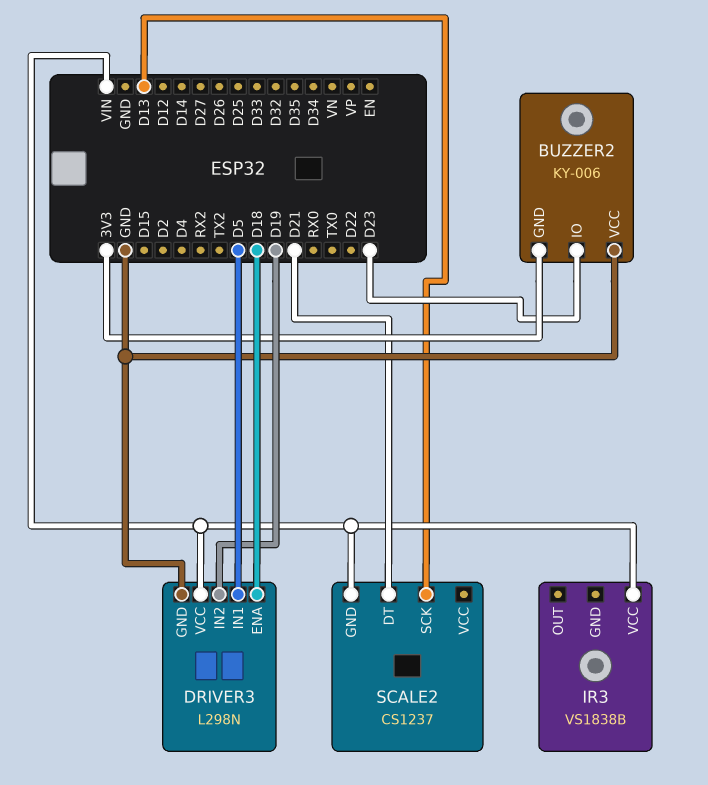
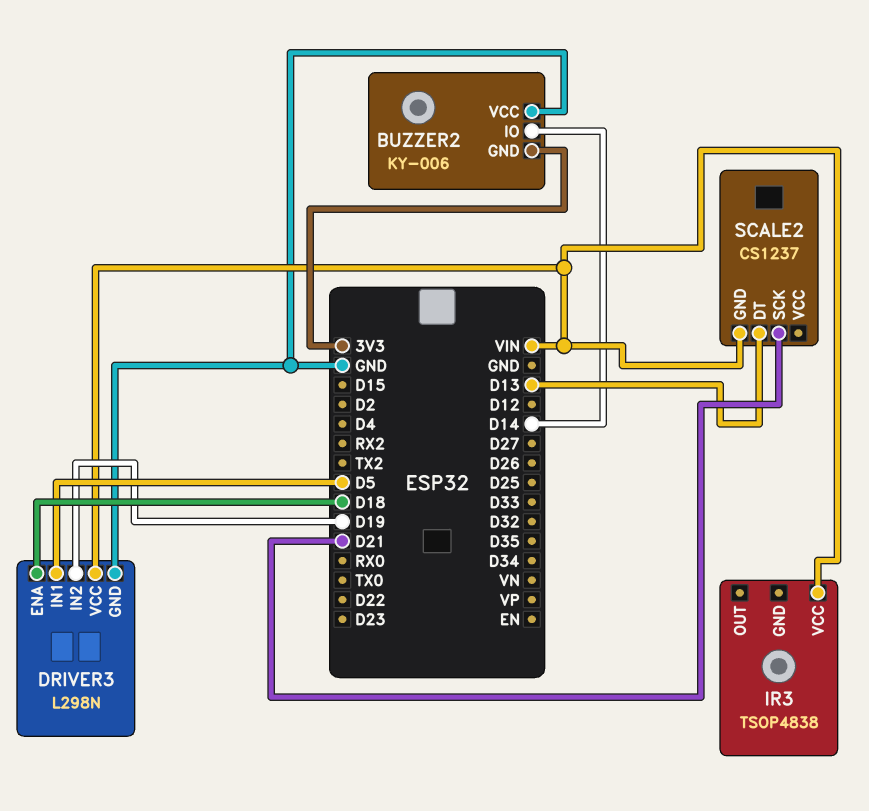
BUZZER2 pin IO: D23 -> D14
IR3: VS1838B -> TSOP4838
SCALE2 pin DT: D21 -> D13
SCALE2 pin SCK: D13 -> D21

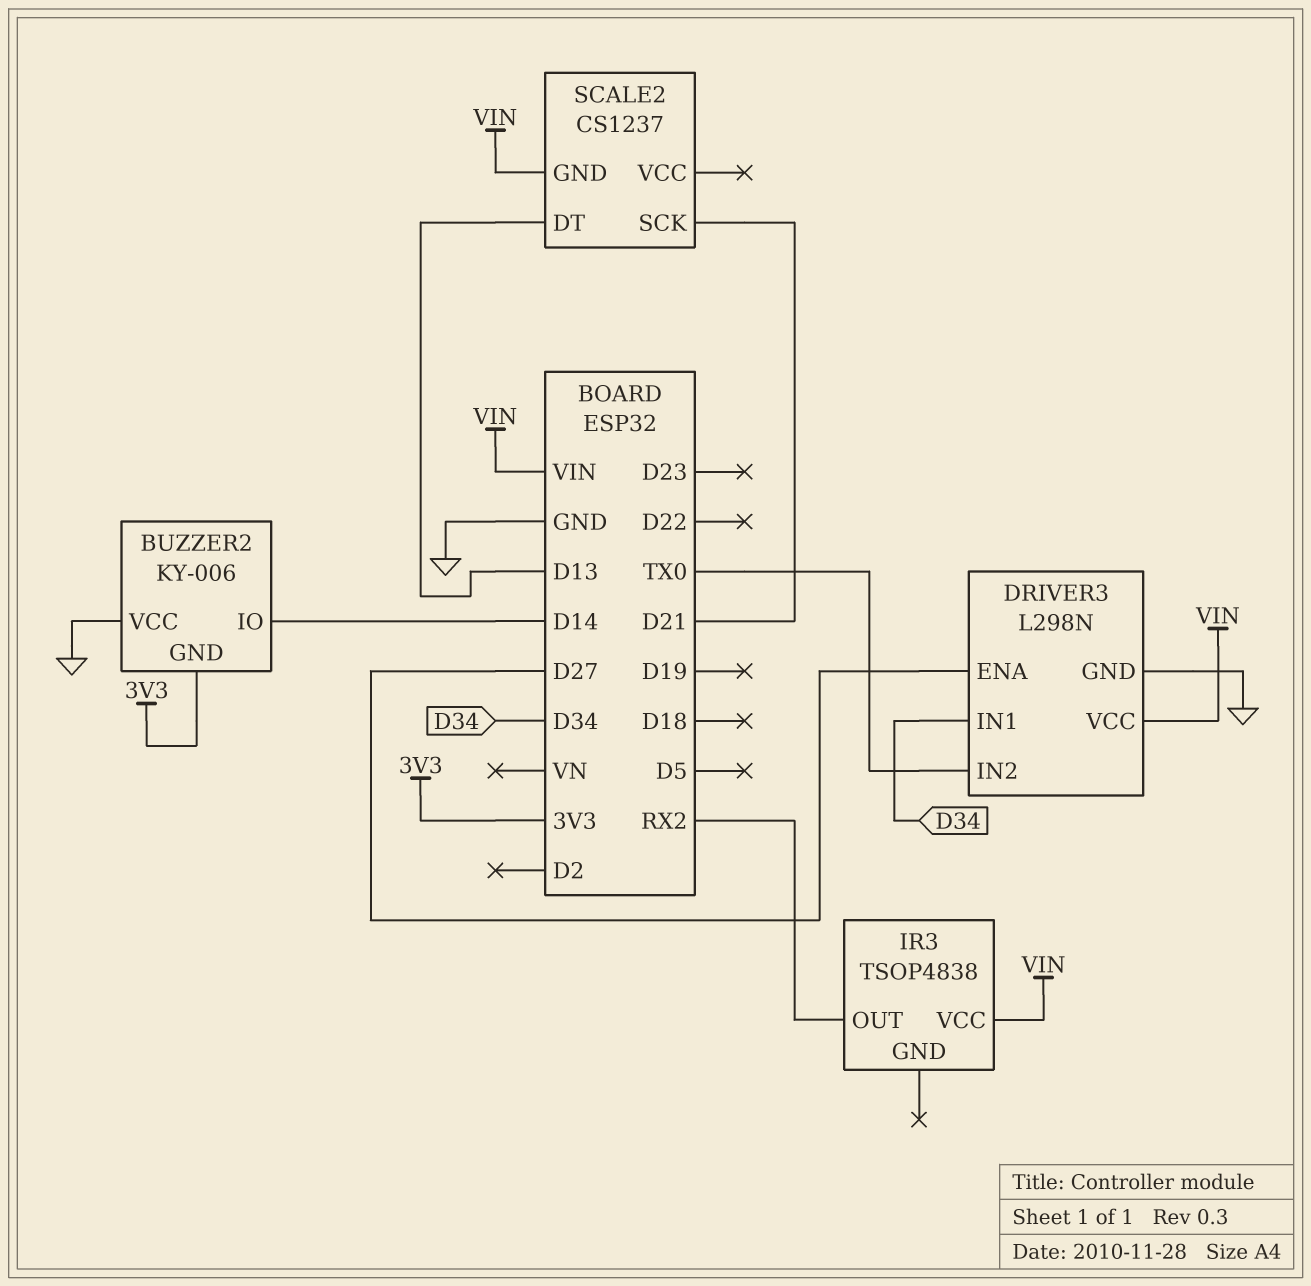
DRIVER3 pin ENA: D18 -> D27
DRIVER3 pin IN1: D5 -> D34
DRIVER3 pin IN2: D19 -> TX0
IR3 pin OUT: none -> RX2

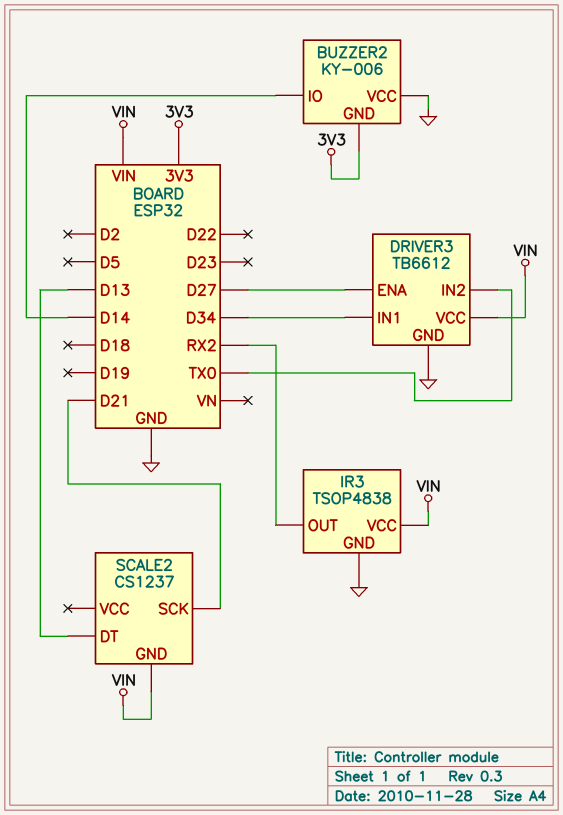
DRIVER3: L298N -> TB6612
IR3 pin GND: none -> GND

